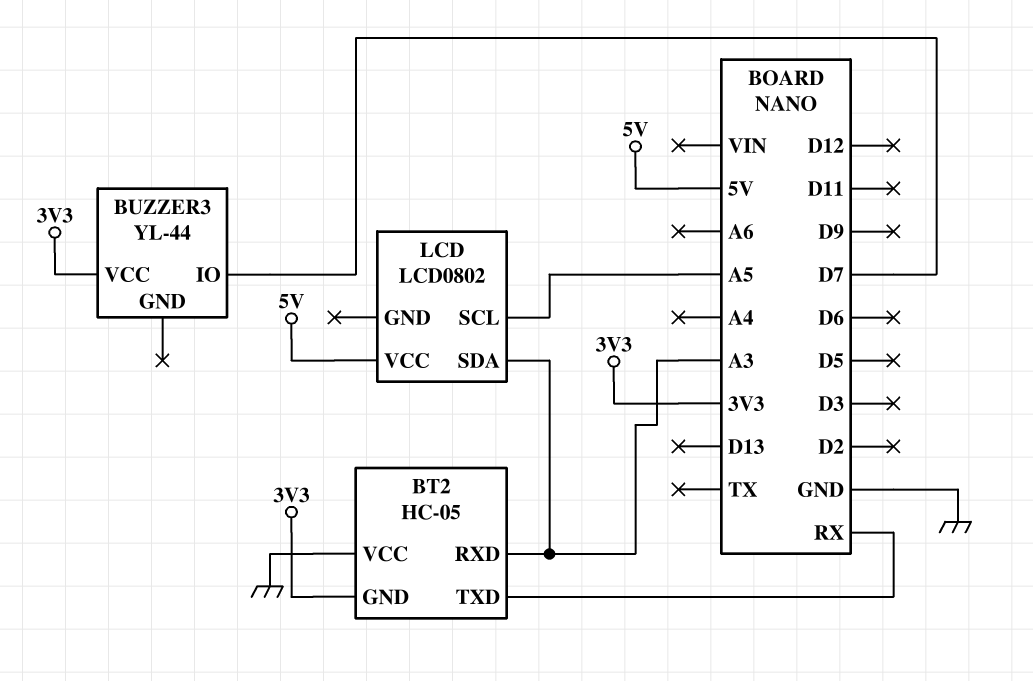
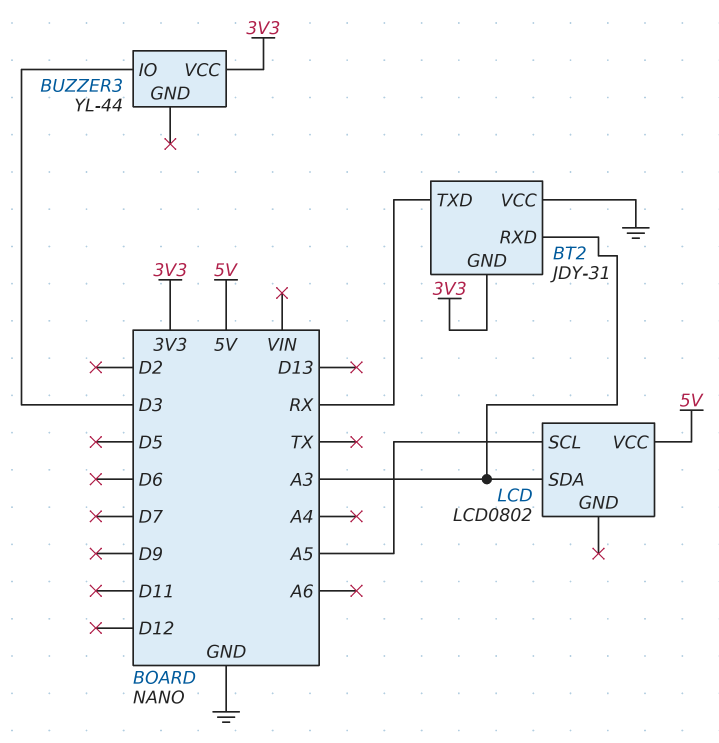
BT2: HC-05 -> JDY-31
BUZZER3 pin IO: D7 -> D3

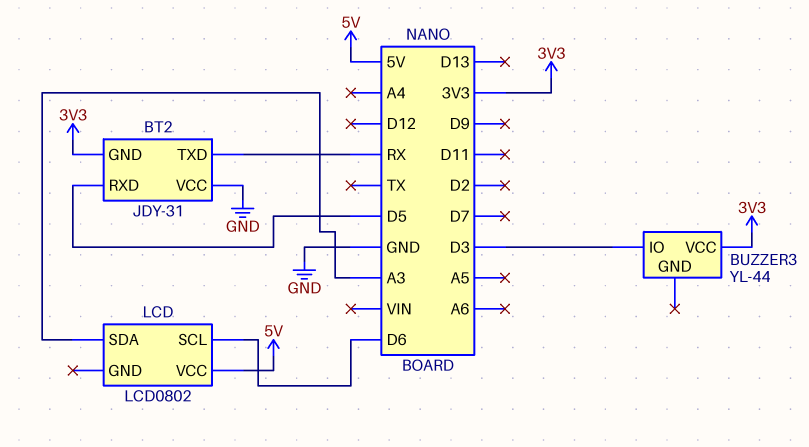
BT2 pin RXD: A3 -> D5
LCD pin SCL: A5 -> D6

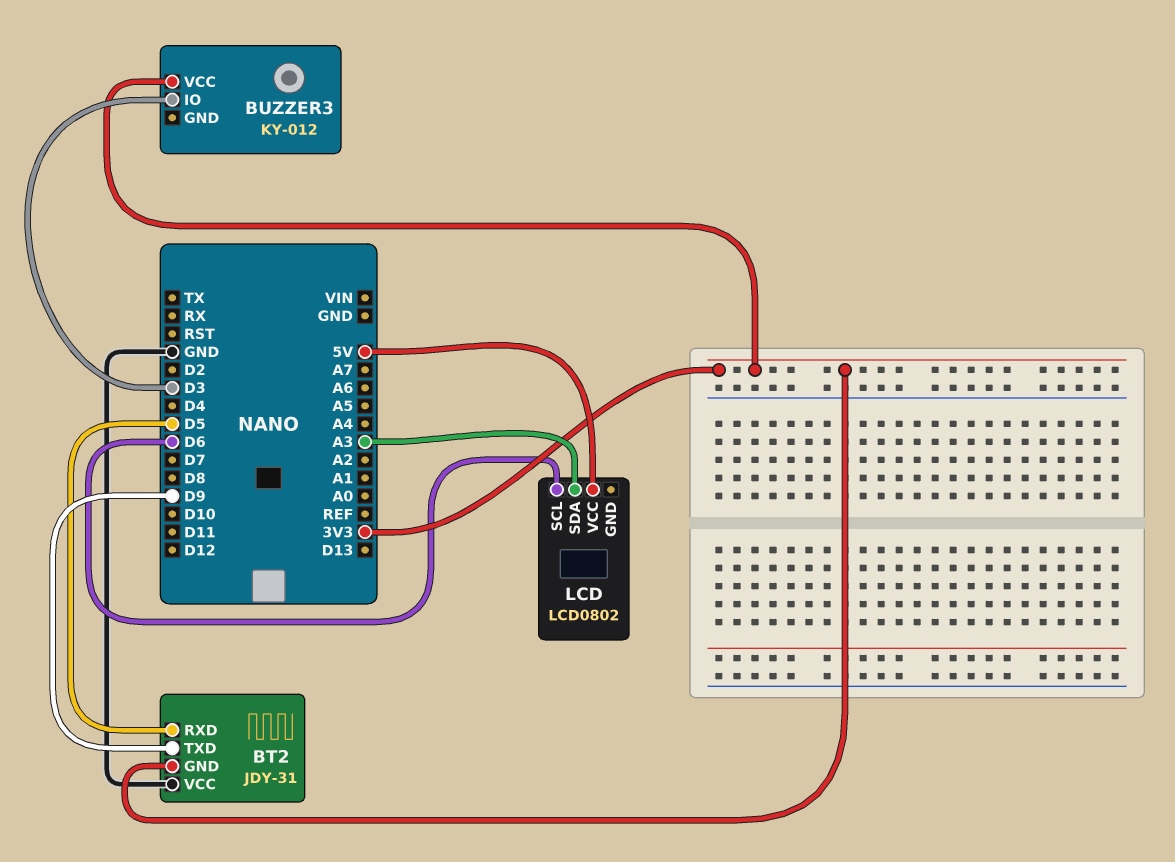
BT2 pin TXD: RX -> D9
BUZZER3: YL-44 -> KY-012

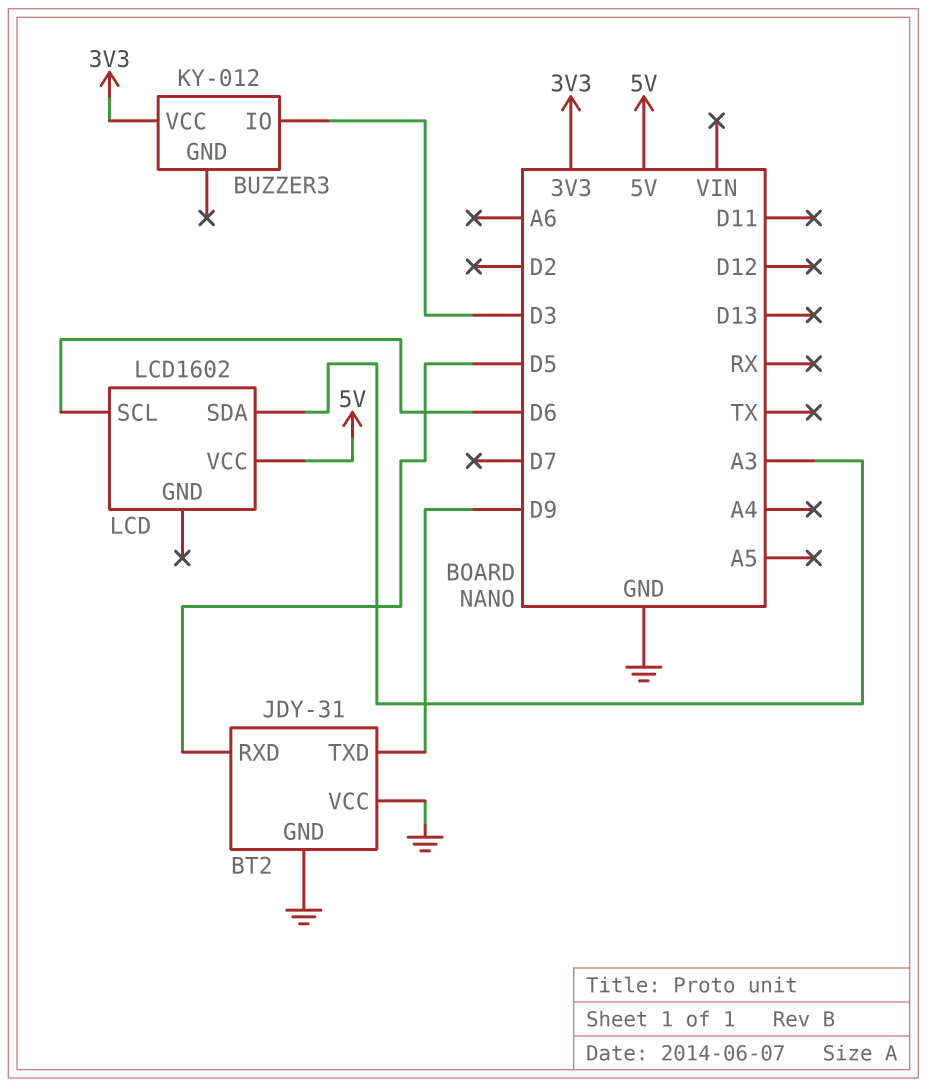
BT2 pin GND: 3V3 -> GND
LCD: LCD0802 -> LCD1602

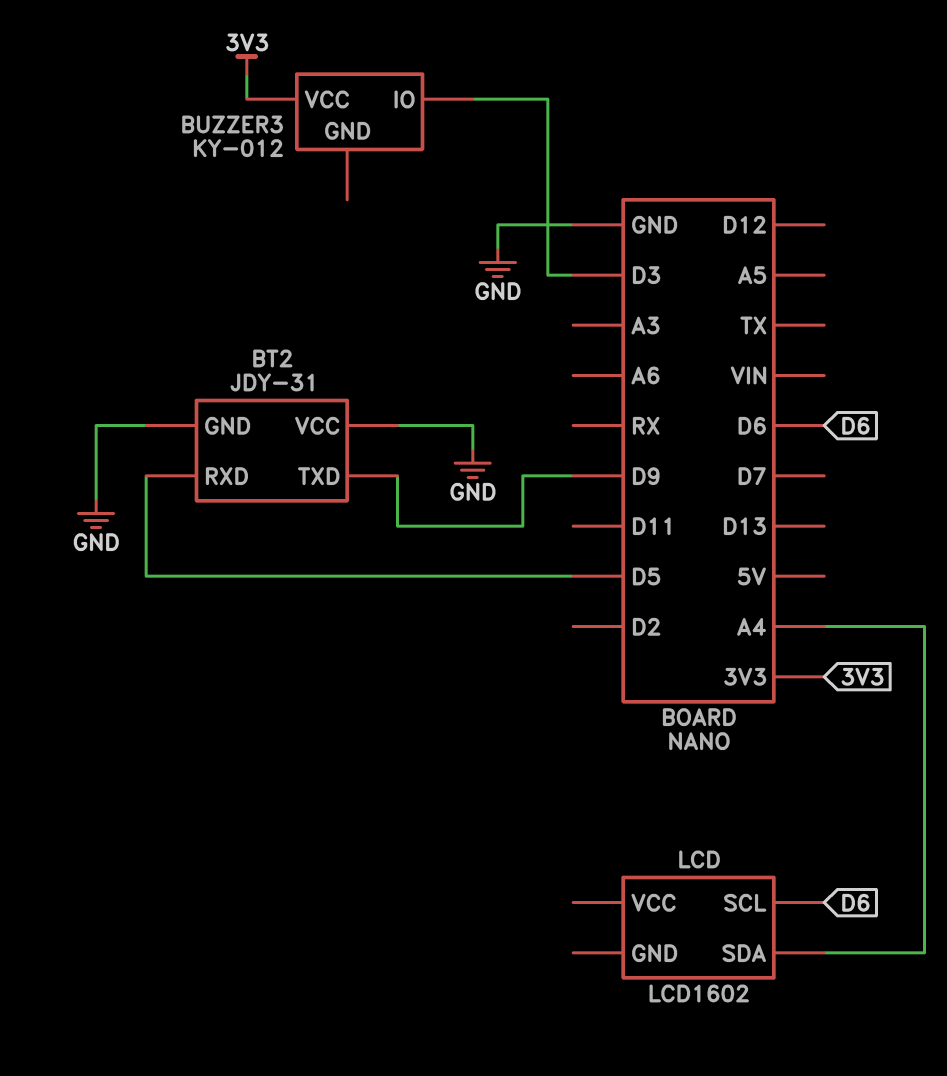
LCD pin SDA: A3 -> A4
LCD pin VCC: 5V -> none

